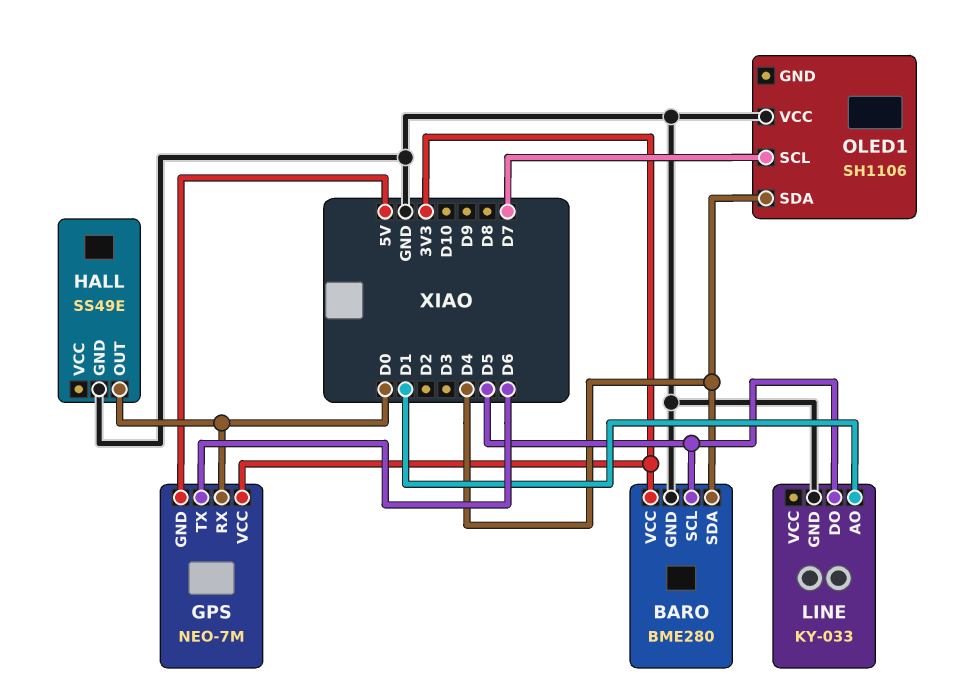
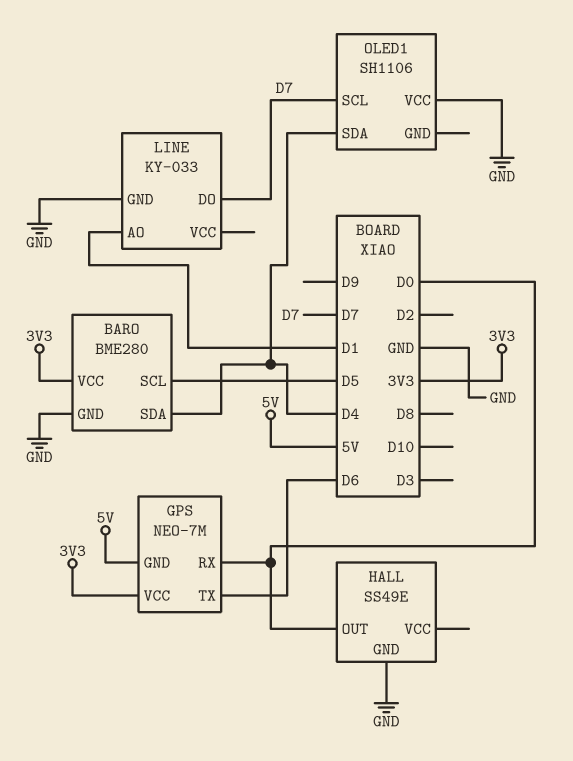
LINE pin DO: D5 -> D7

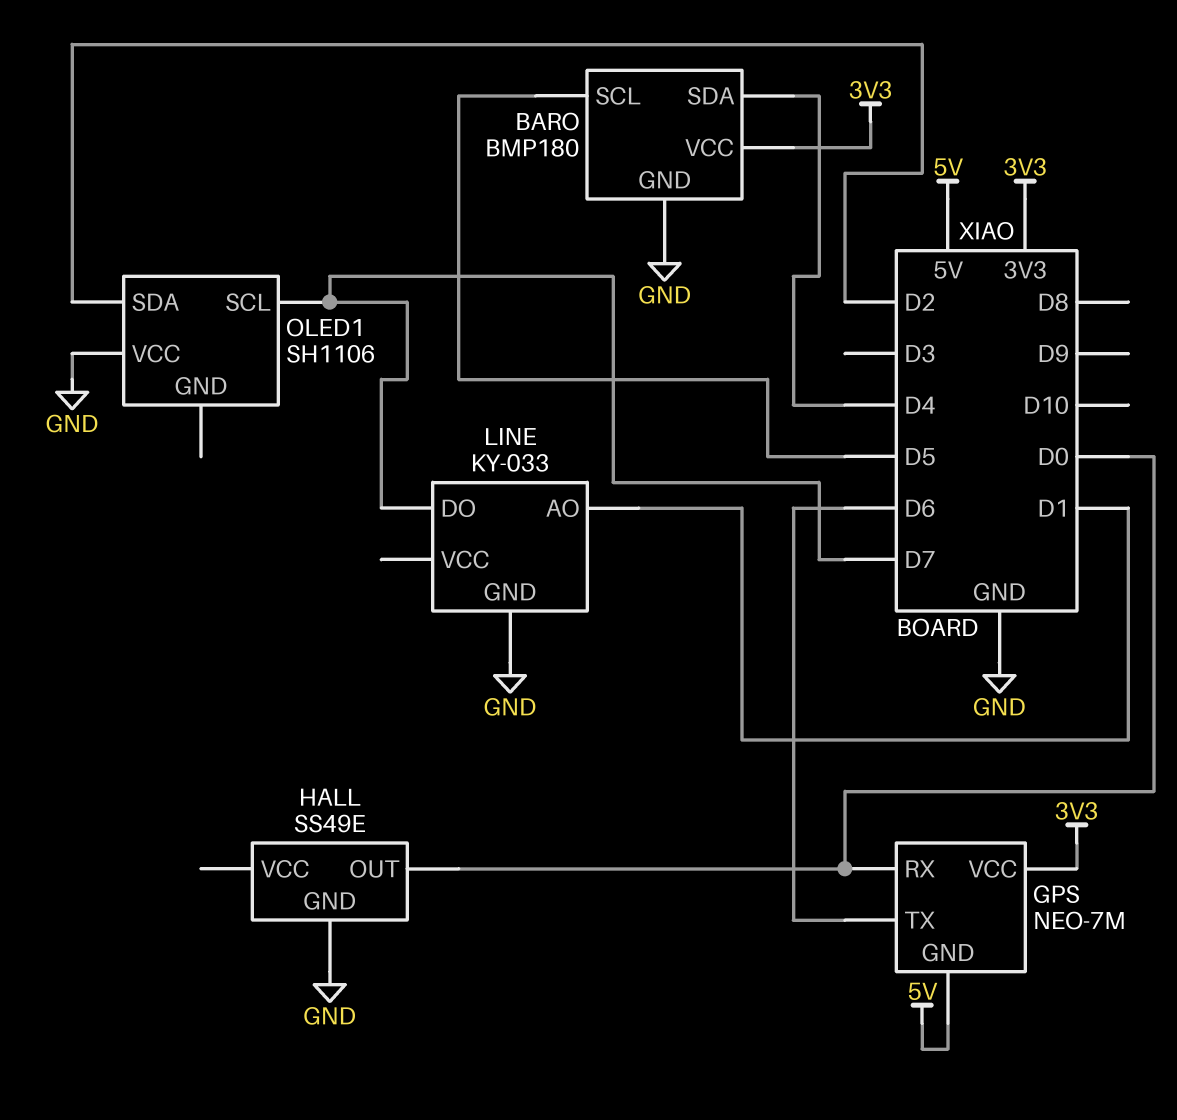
BARO: BME280 -> BMP180
OLED1 pin SDA: D4 -> D2

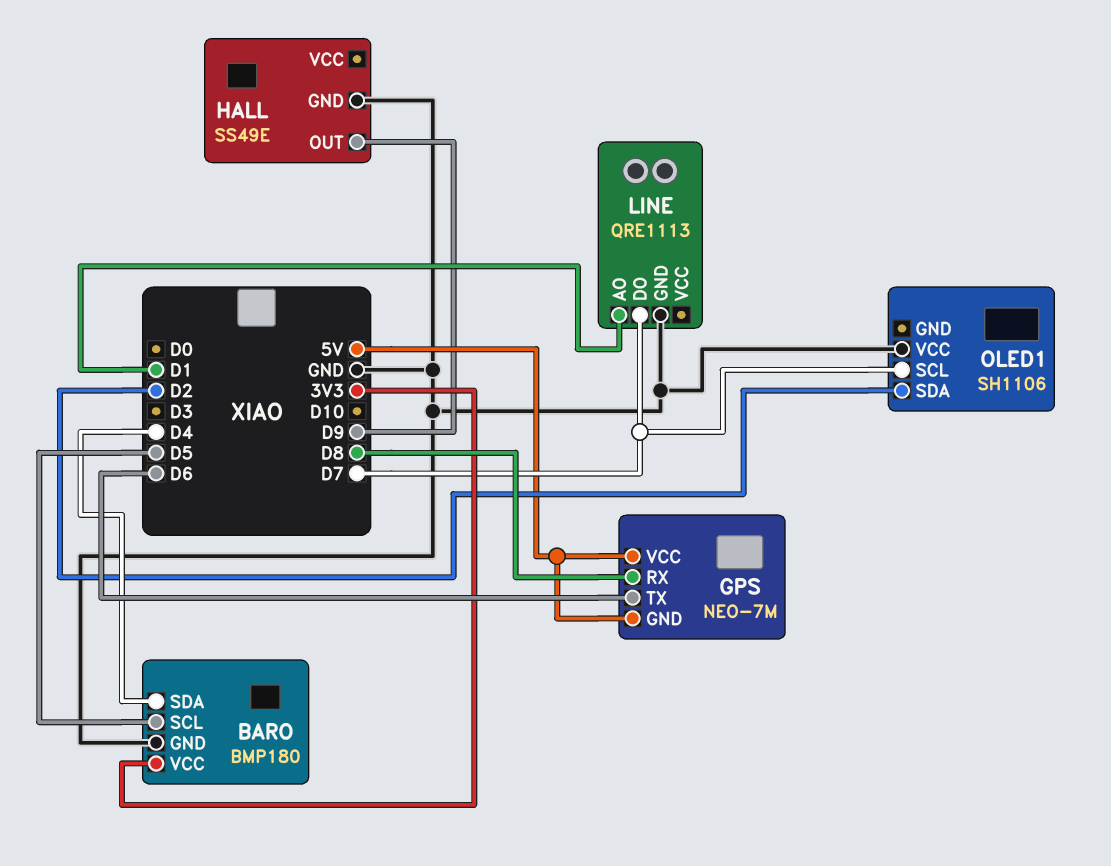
GPS pin RX: D0 -> D8
GPS pin VCC: 3V3 -> 5V
HALL pin OUT: D0 -> D9
LINE: KY-033 -> QRE1113

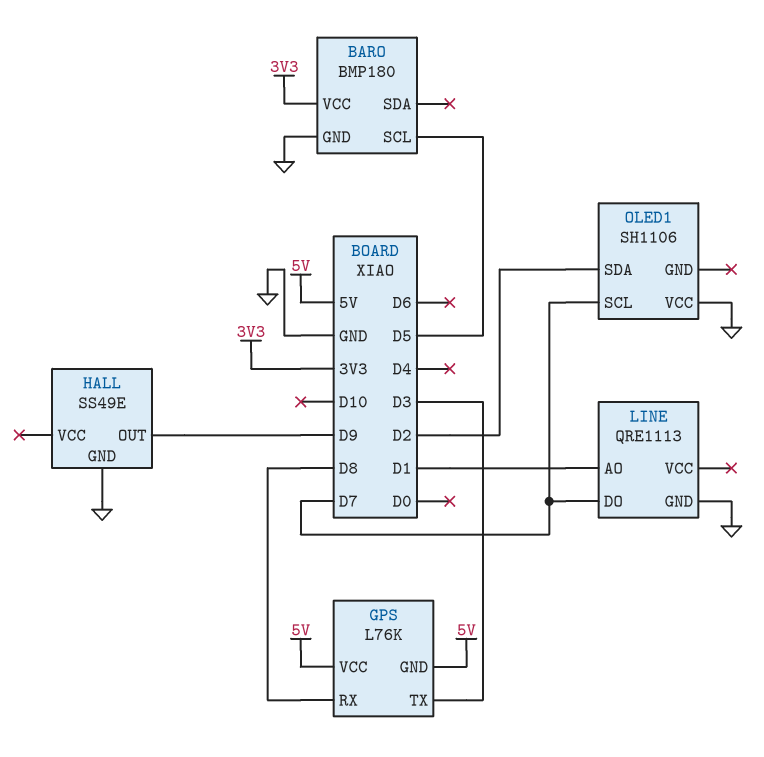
BARO pin SDA: D4 -> none
GPS: NEO-7M -> L76K
GPS pin TX: D6 -> D3

